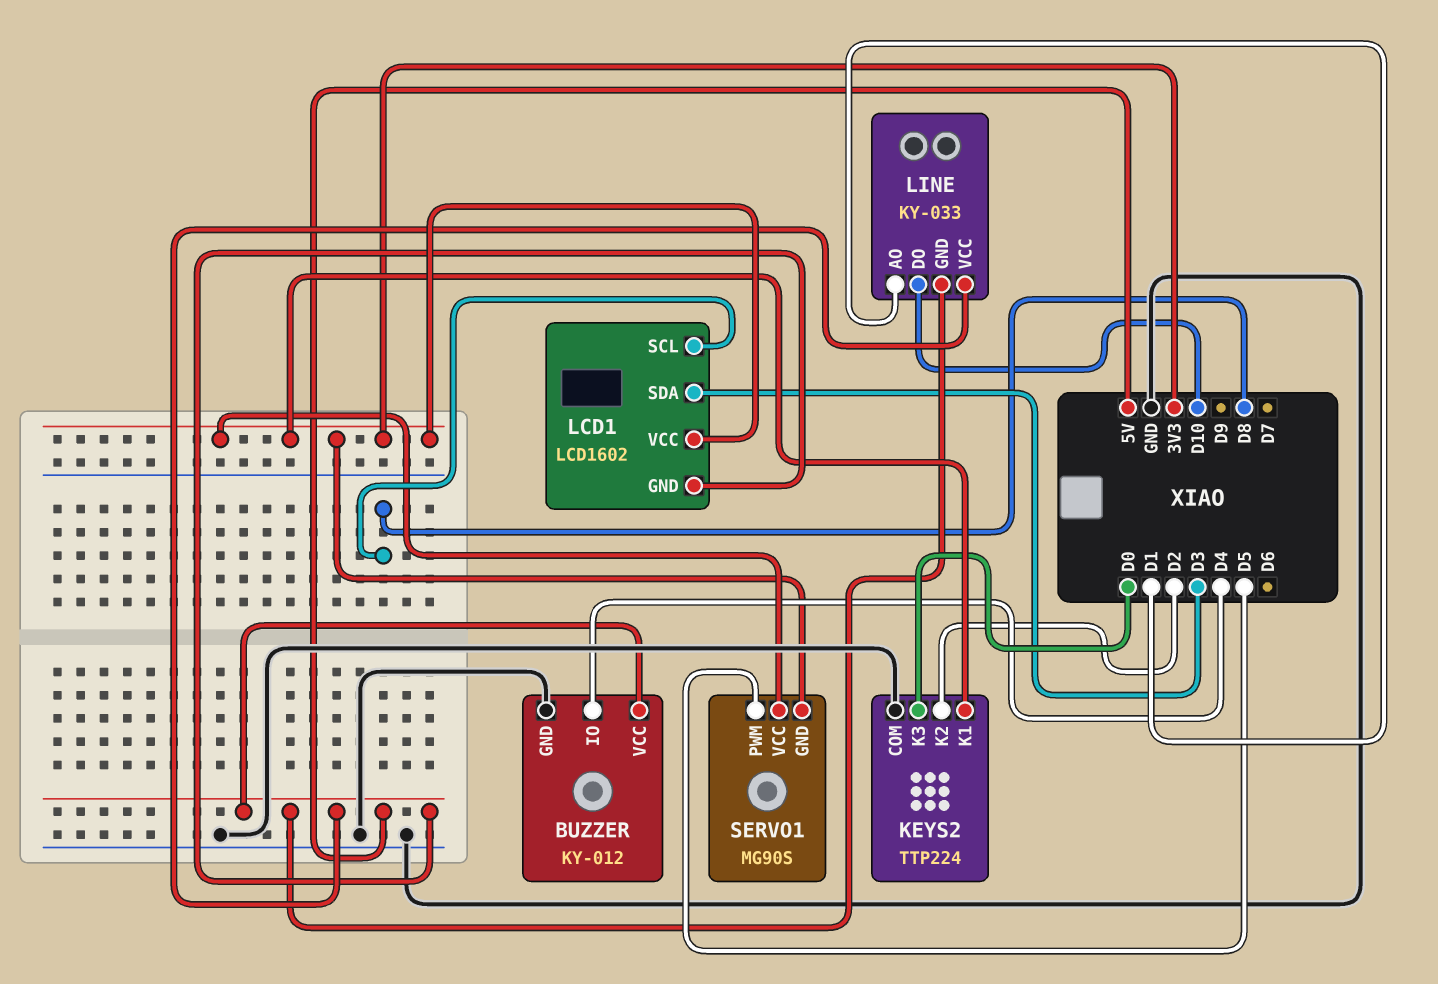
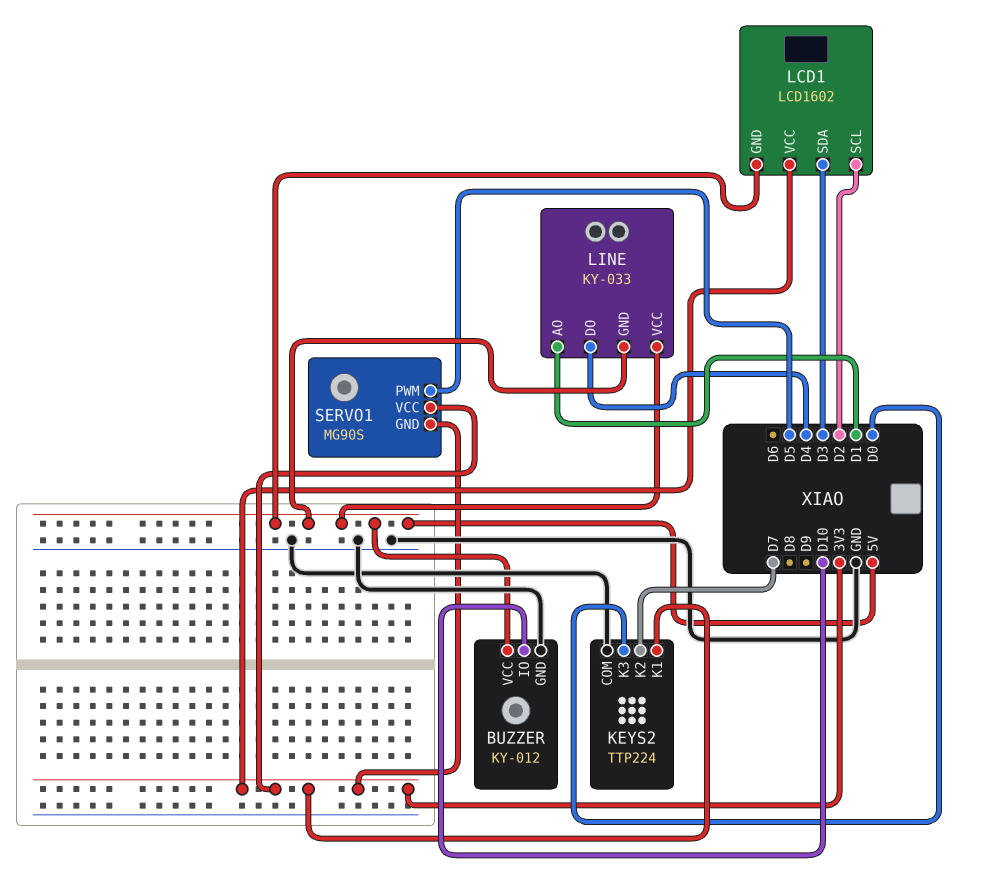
BUZZER pin IO: D4 -> D10
KEYS2 pin K2: D2 -> D7
LCD1 pin SCL: D8 -> D2
LINE pin DO: D10 -> D4

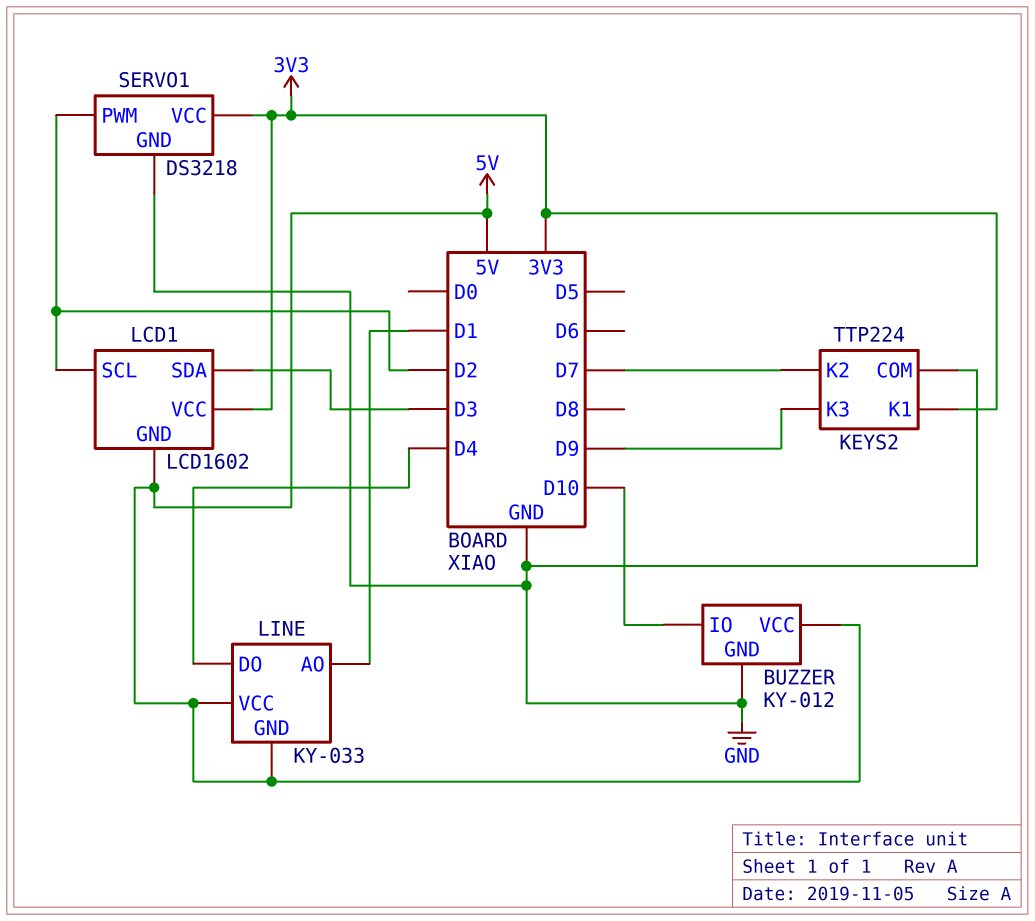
KEYS2 pin K3: D0 -> D9
SERVO1: MG90S -> DS3218
SERVO1 pin GND: 3V3 -> GND
SERVO1 pin PWM: D5 -> D2

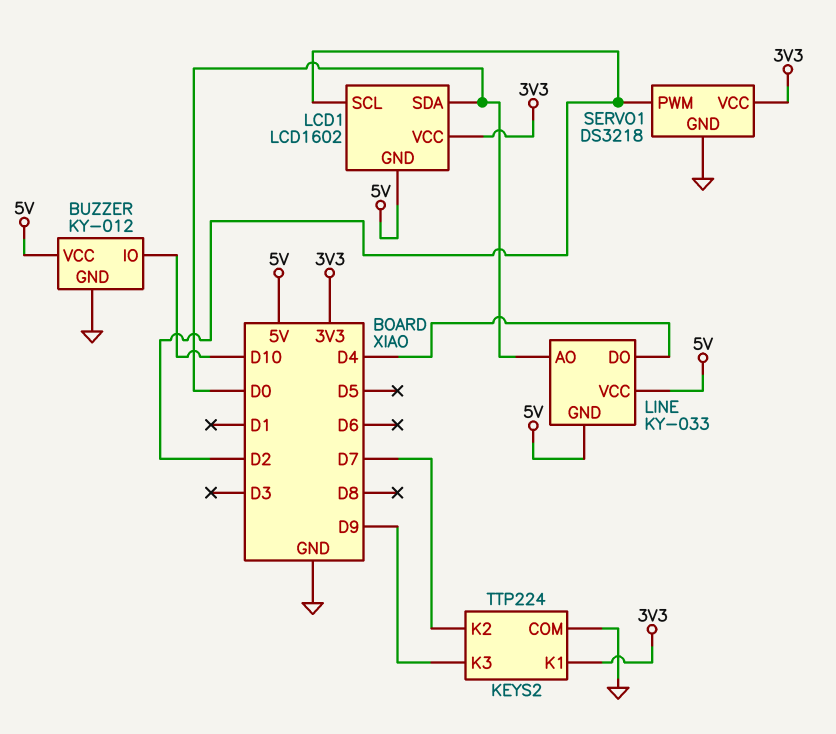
LCD1 pin SDA: D3 -> D0
LINE pin AO: D1 -> D0

